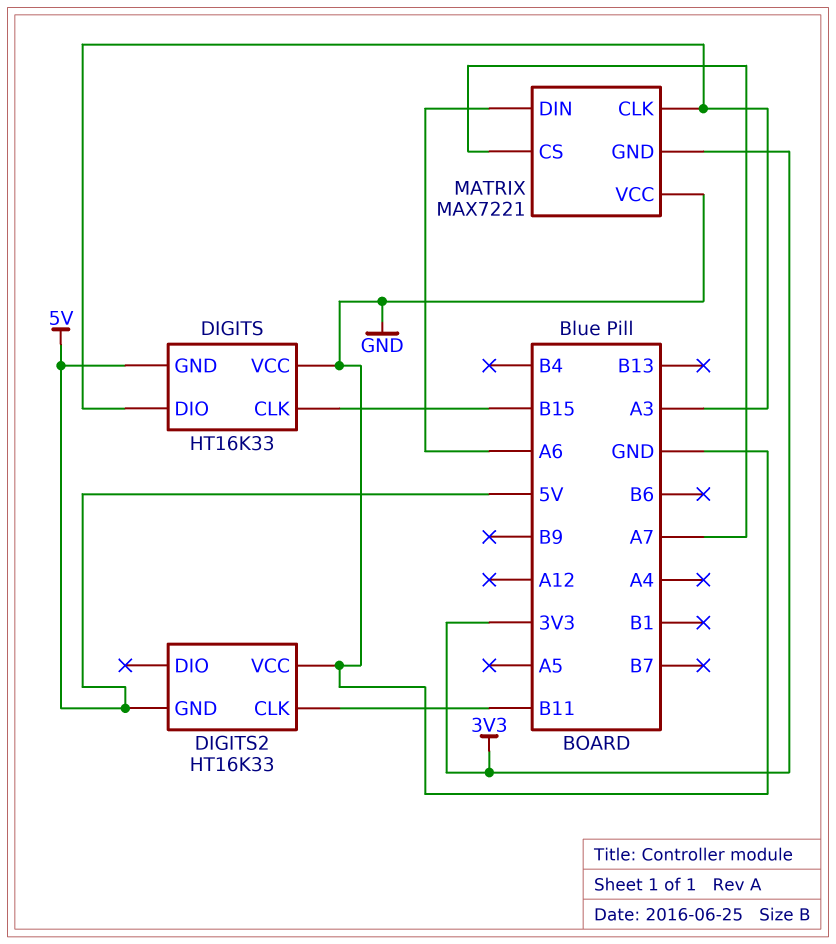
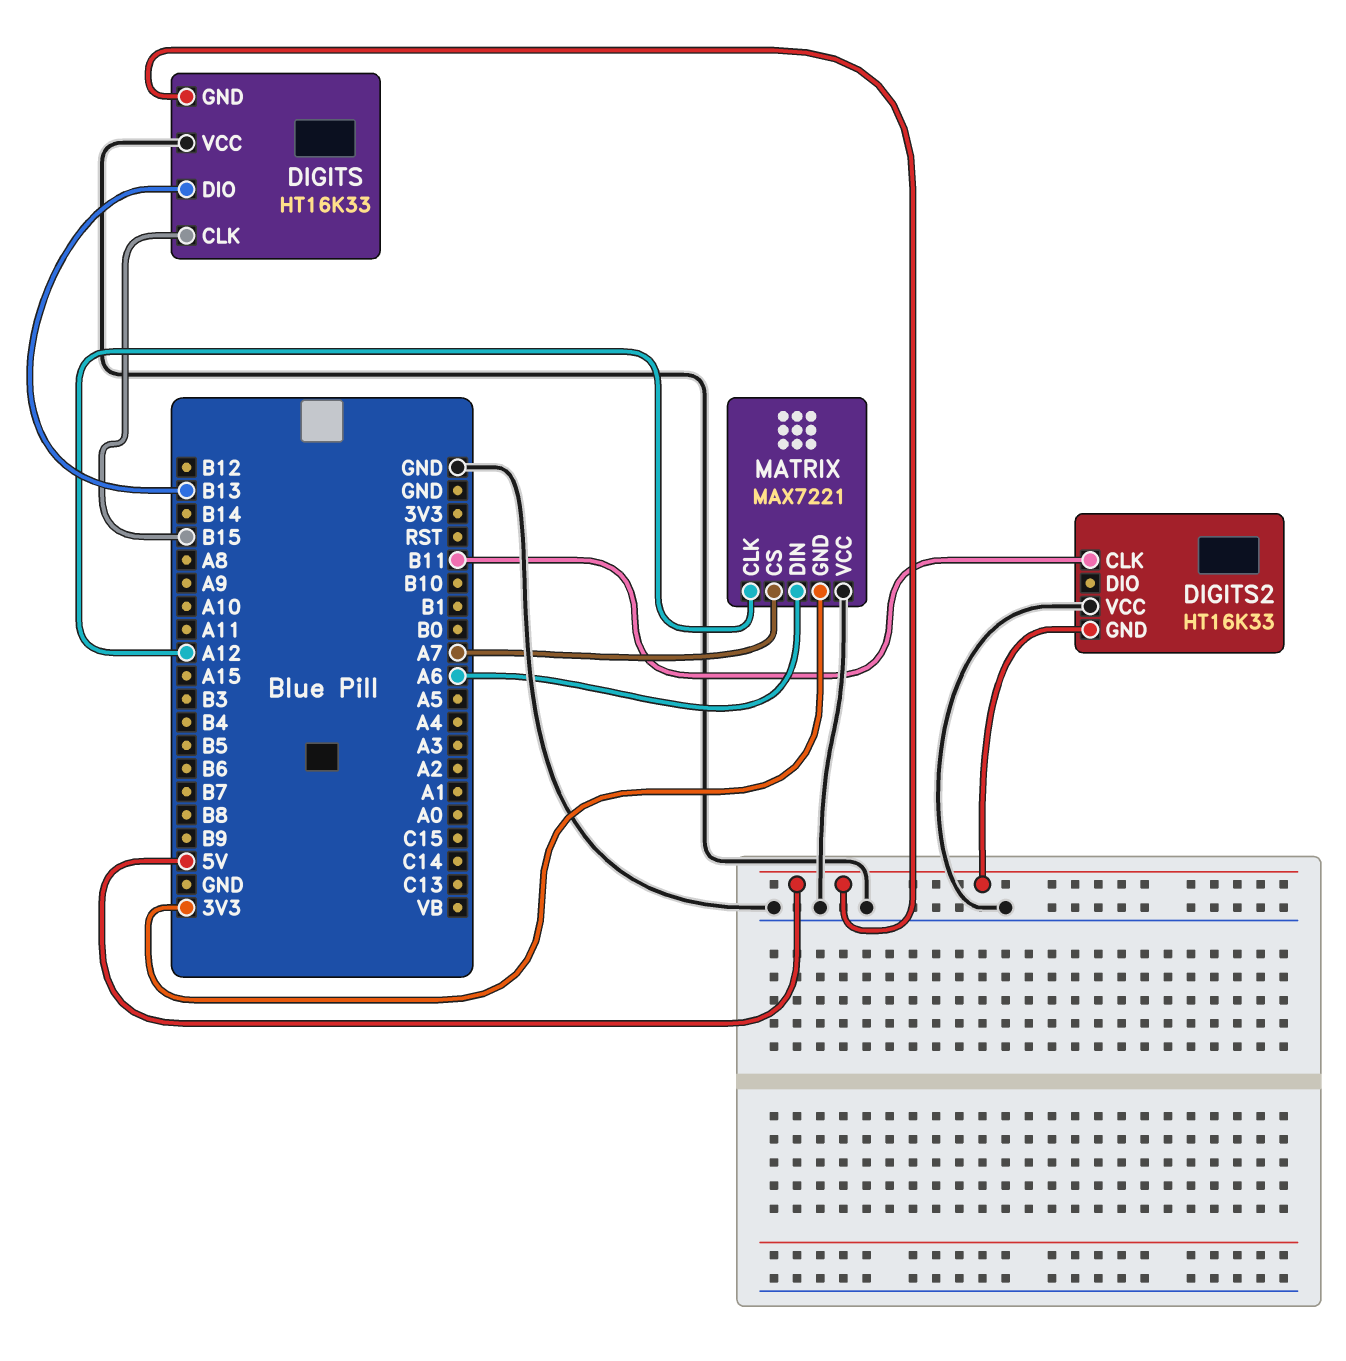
DIGITS pin DIO: A3 -> B13
MATRIX pin CLK: A3 -> A12

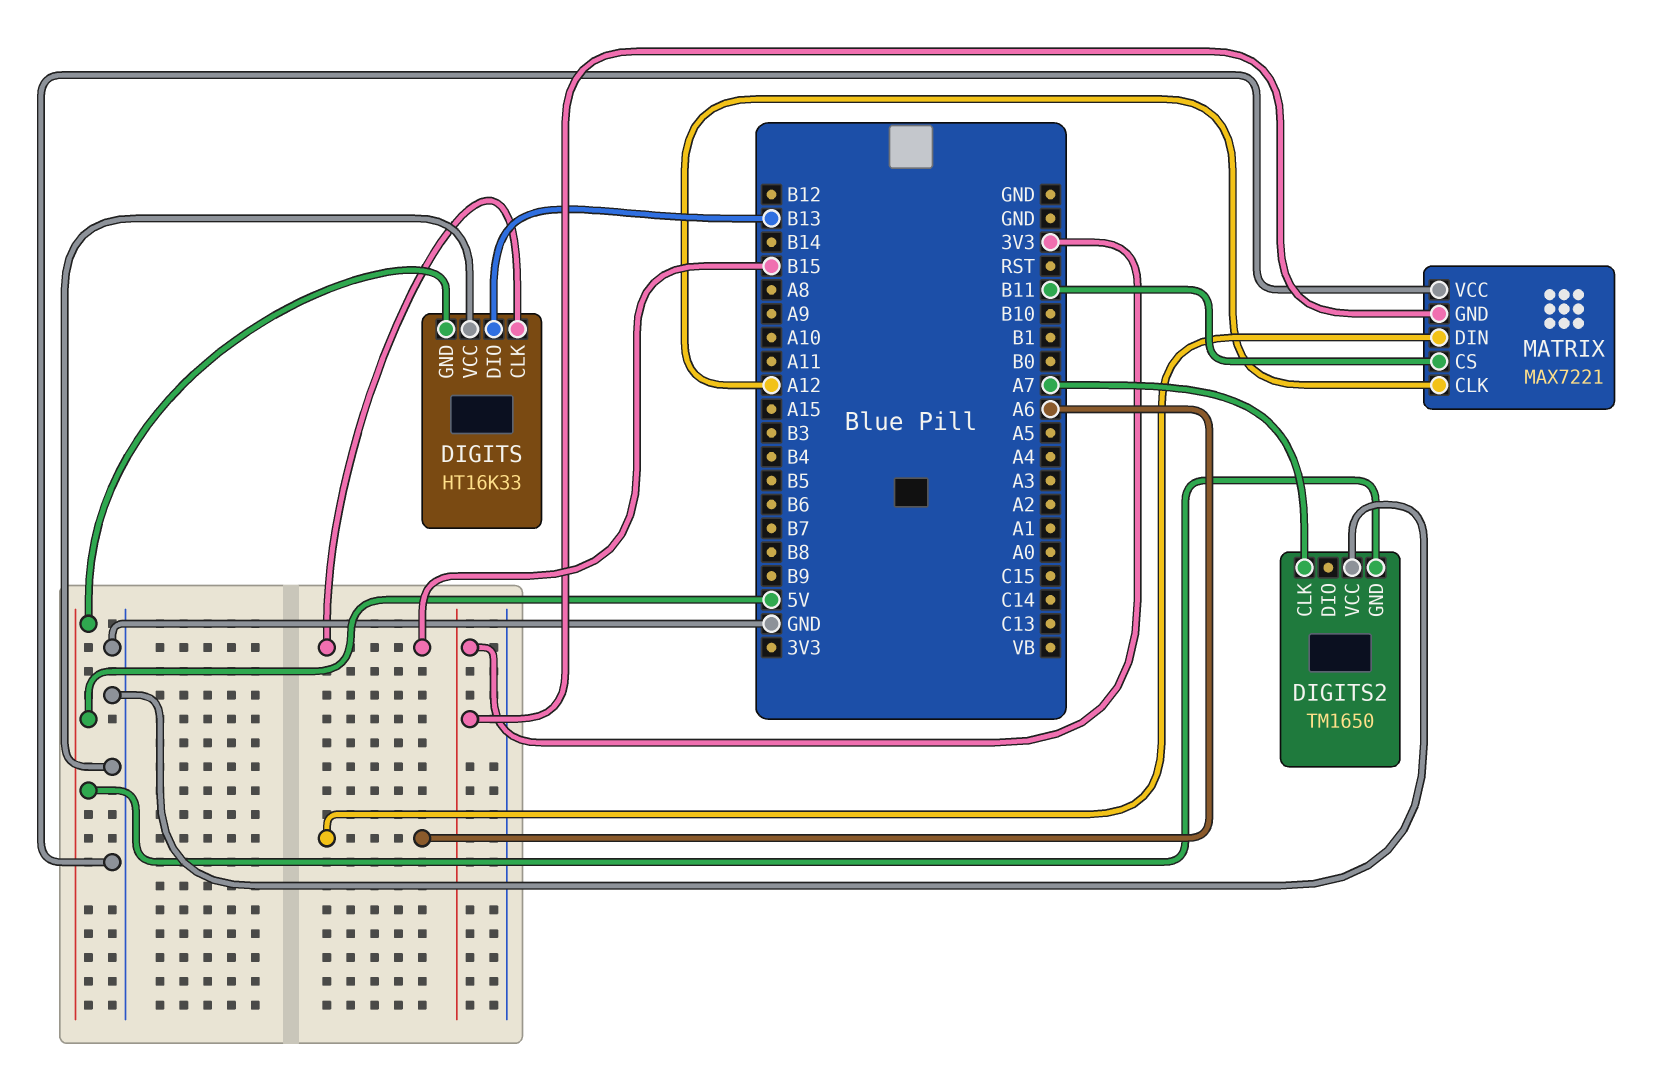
DIGITS2: HT16K33 -> TM1650
DIGITS2 pin CLK: B11 -> A7
MATRIX pin CS: A7 -> B11

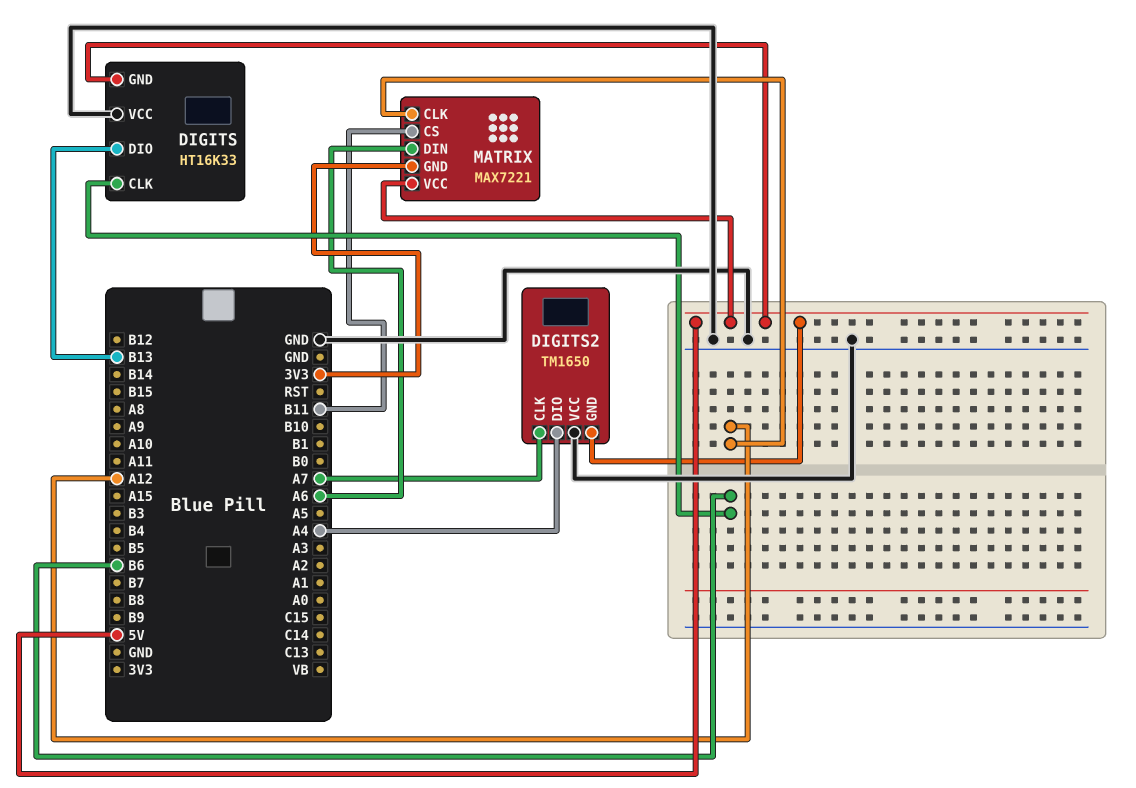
DIGITS pin CLK: B15 -> B6
DIGITS2 pin DIO: none -> A4
MATRIX pin VCC: GND -> 5V

